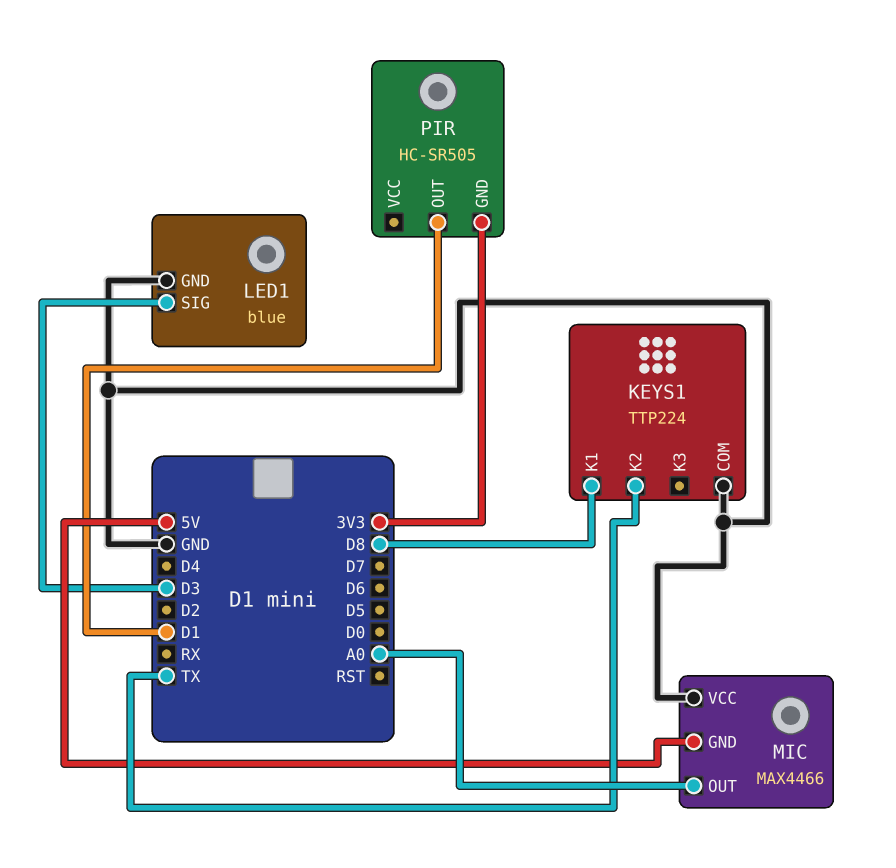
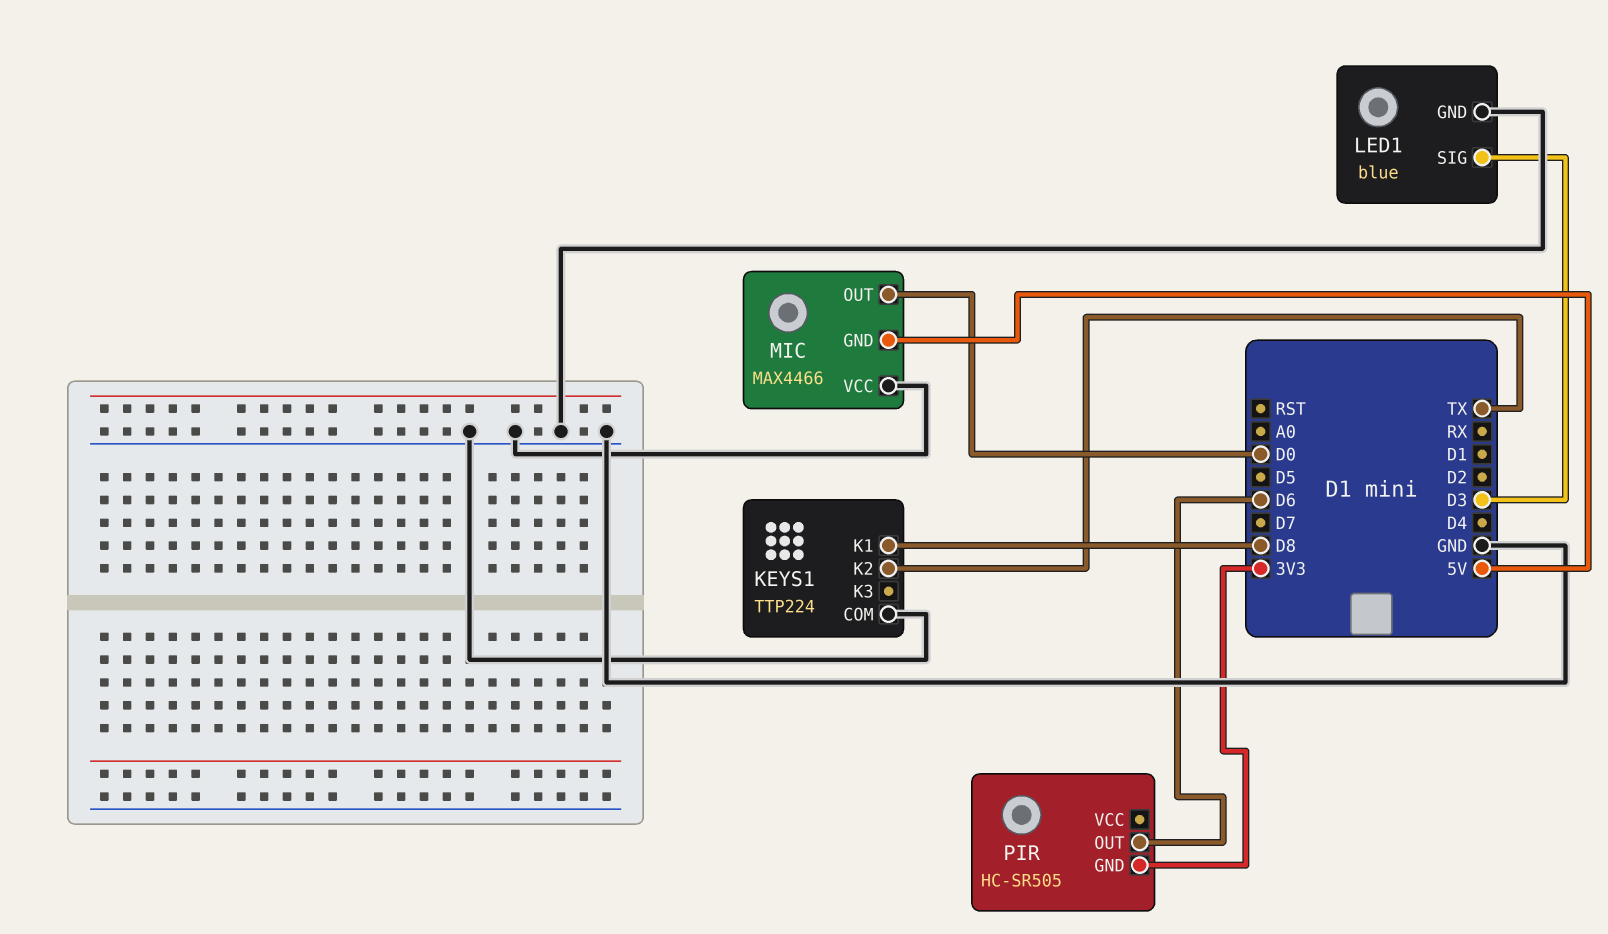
MIC pin OUT: A0 -> D0
PIR pin OUT: D1 -> D6

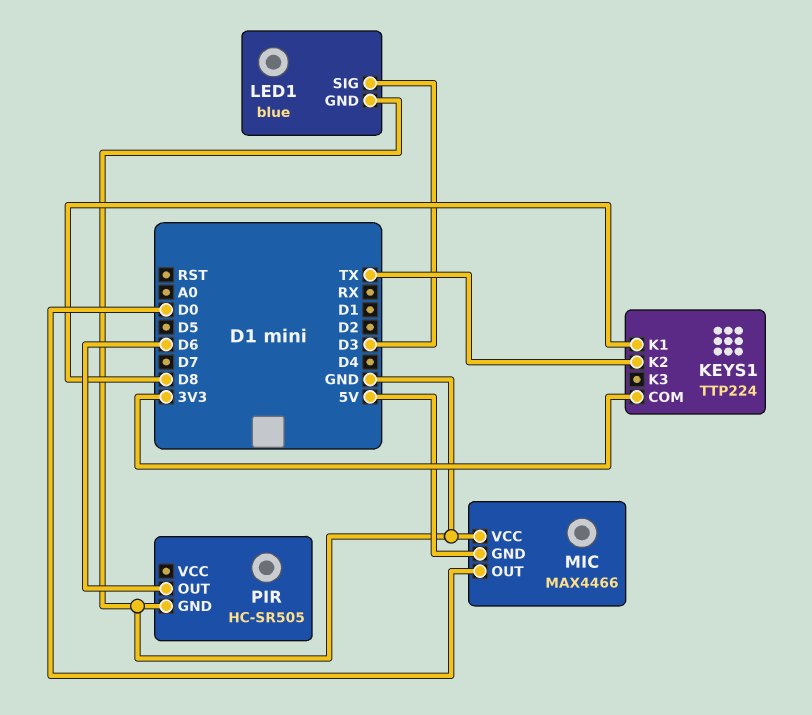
KEYS1 pin COM: GND -> 3V3
PIR pin GND: 3V3 -> GND

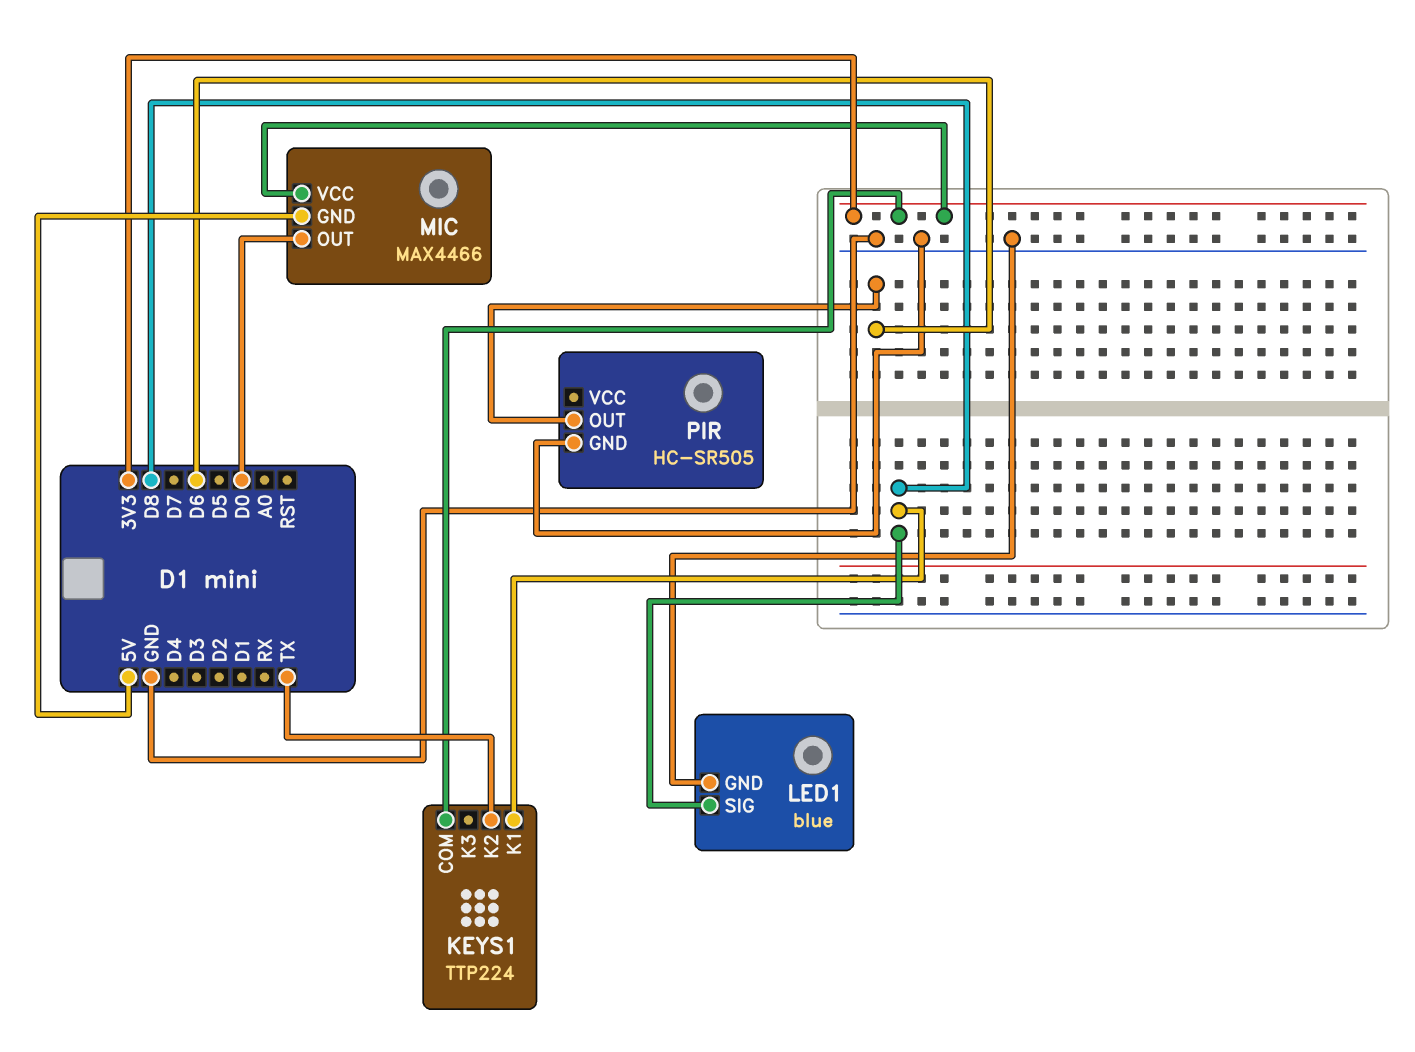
LED1 pin SIG: D3 -> D8
MIC pin VCC: GND -> 3V3

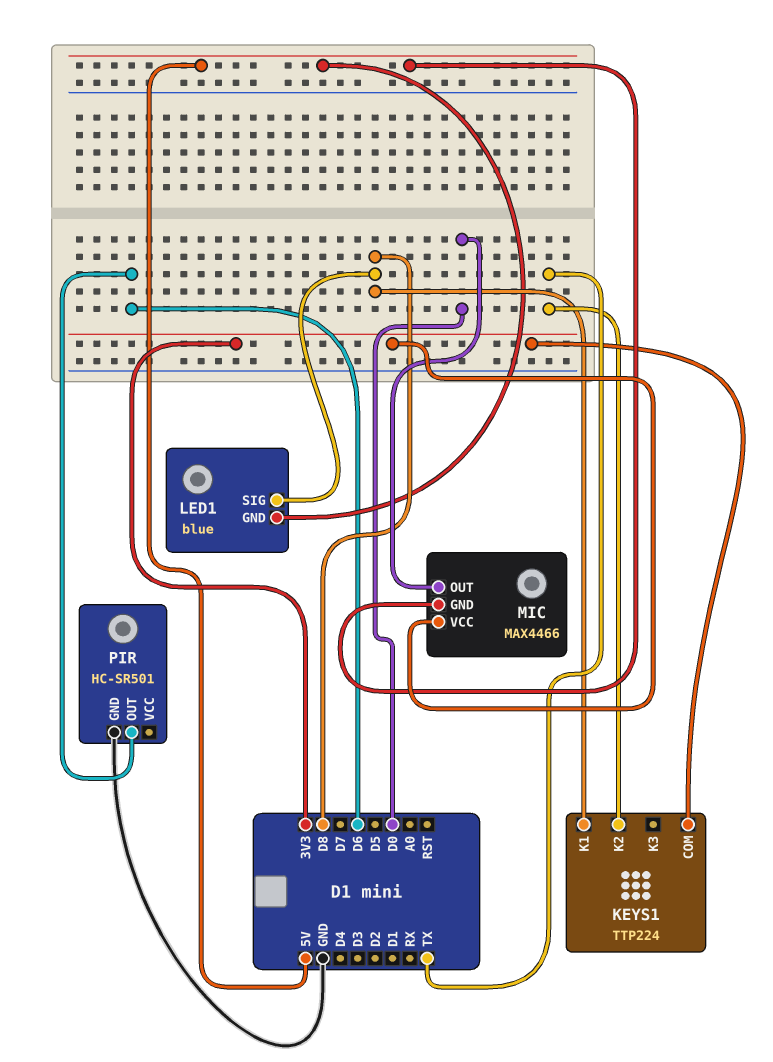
LED1 pin GND: GND -> 5V
PIR: HC-SR505 -> HC-SR501

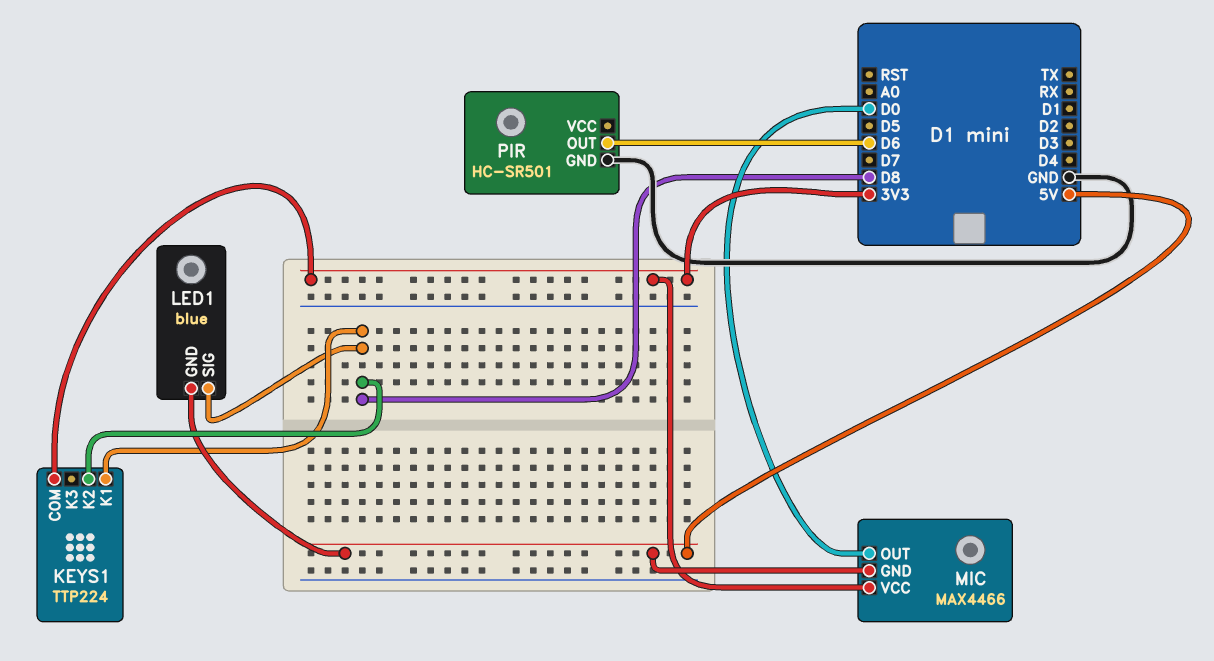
KEYS1 pin K2: TX -> D8

